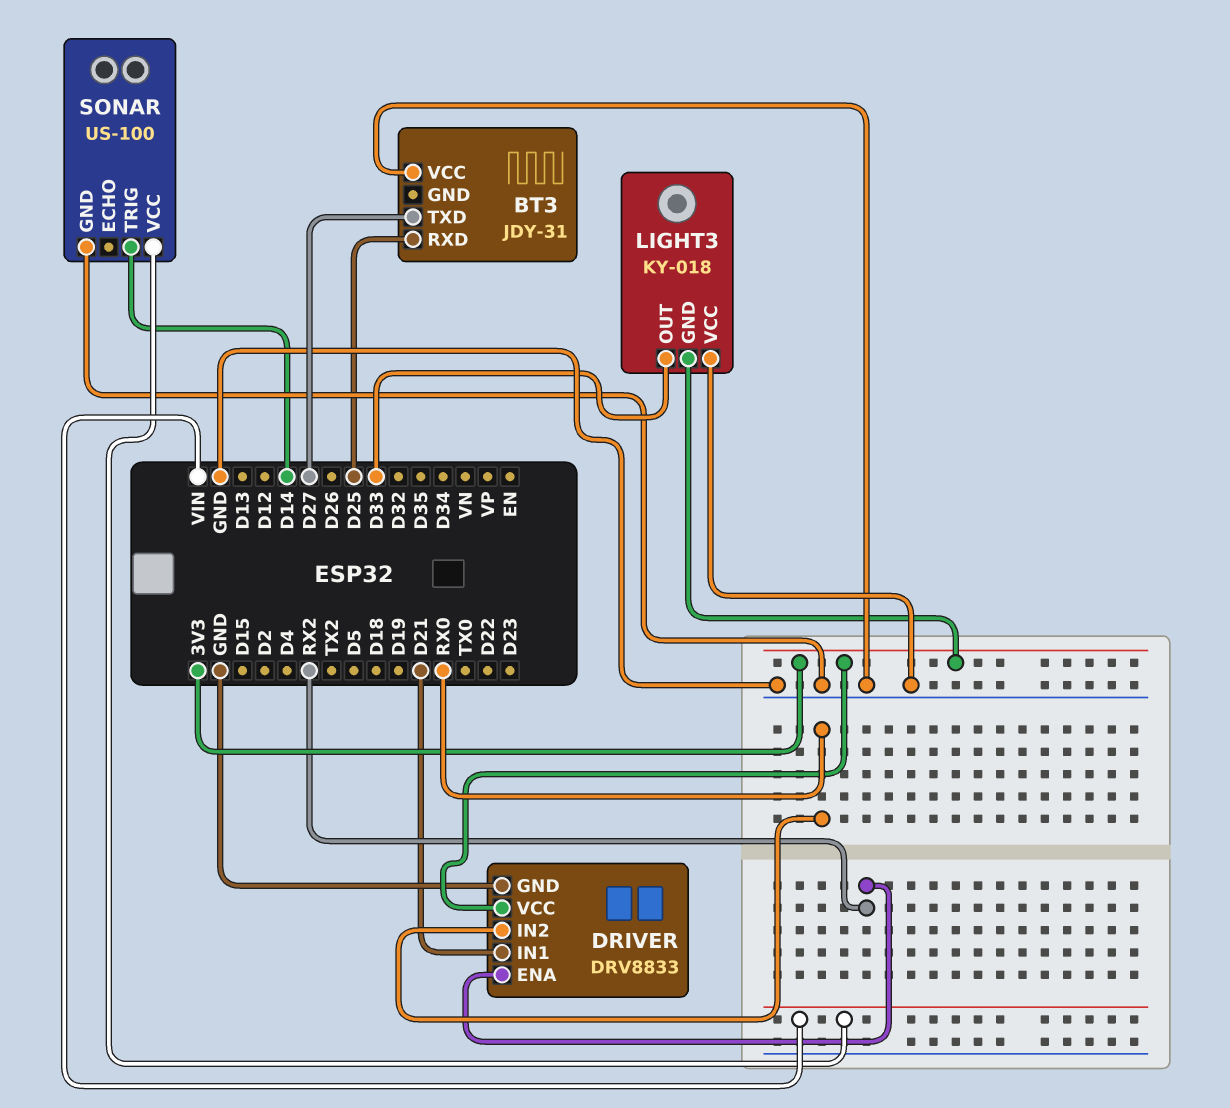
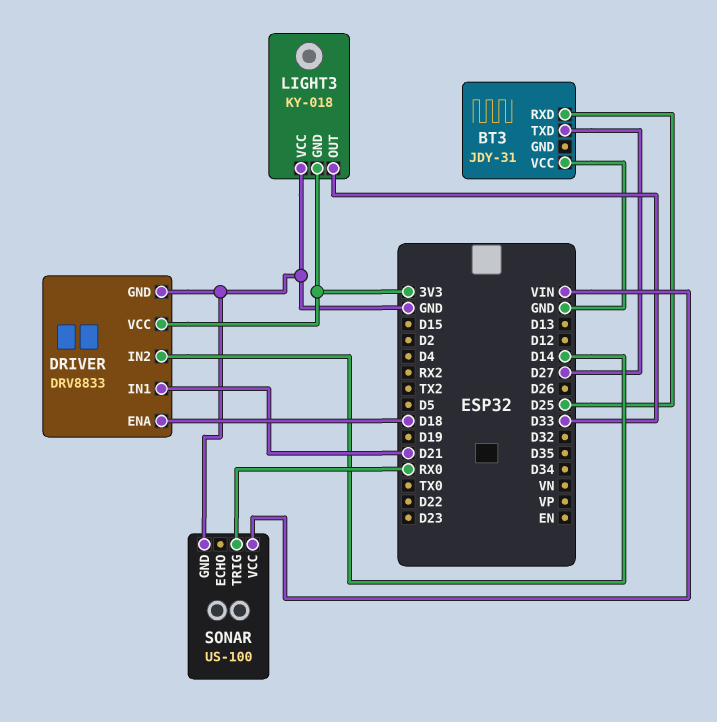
DRIVER pin ENA: RX2 -> D18
DRIVER pin IN2: RX0 -> D14
SONAR pin TRIG: D14 -> RX0

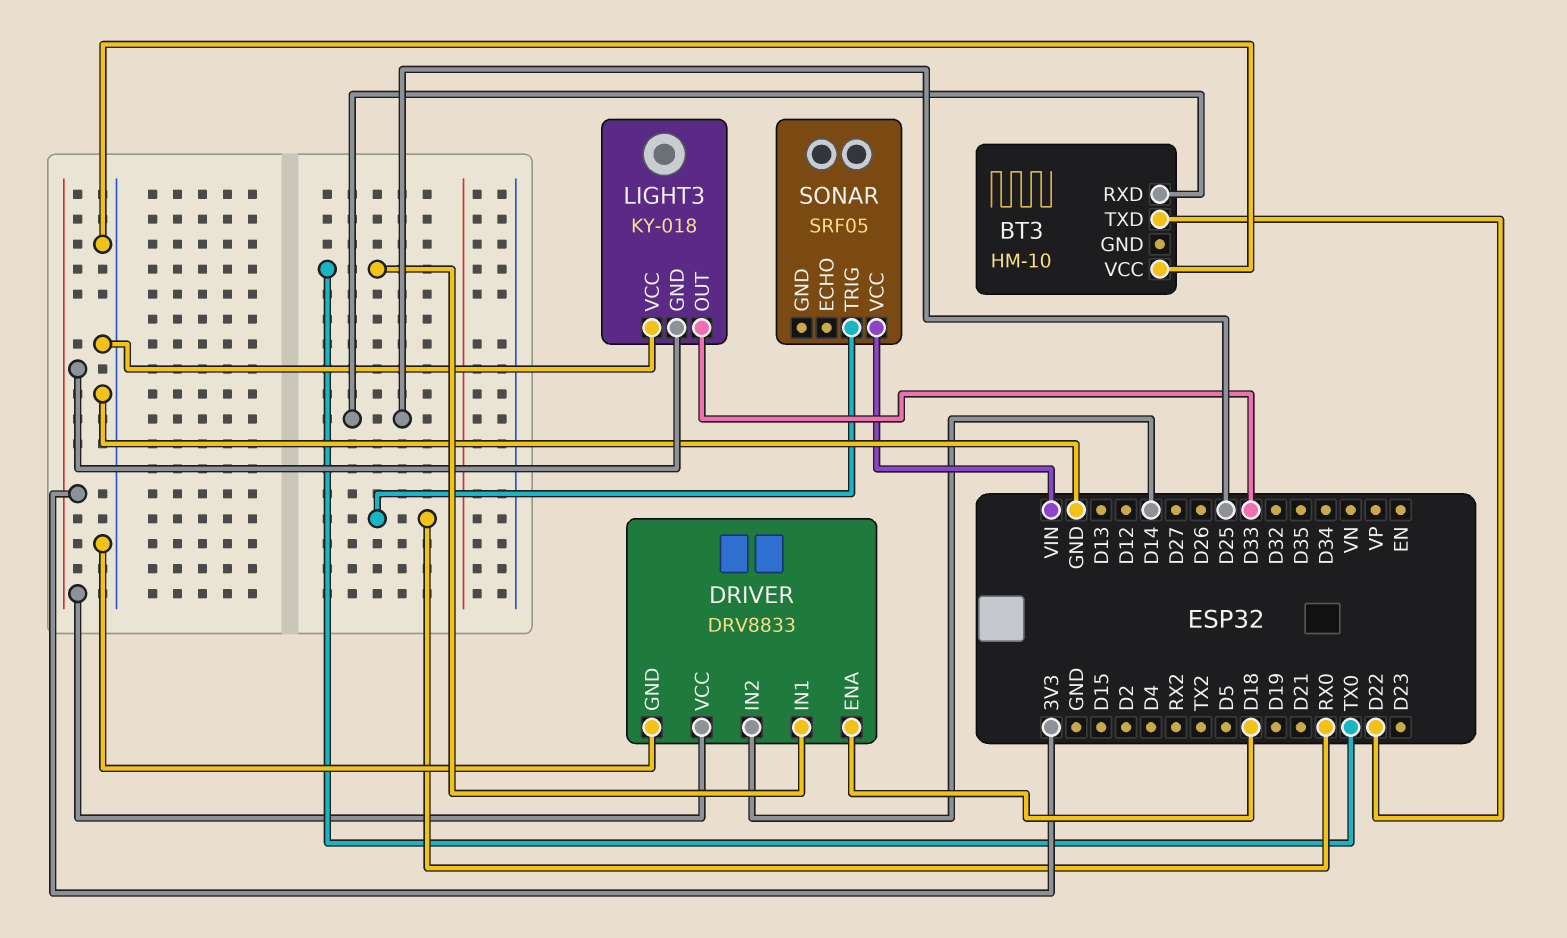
BT3: JDY-31 -> HM-10
BT3 pin TXD: D27 -> D22
DRIVER pin IN1: D21 -> TX0
SONAR: US-100 -> SRF05
SONAR pin GND: GND -> none

